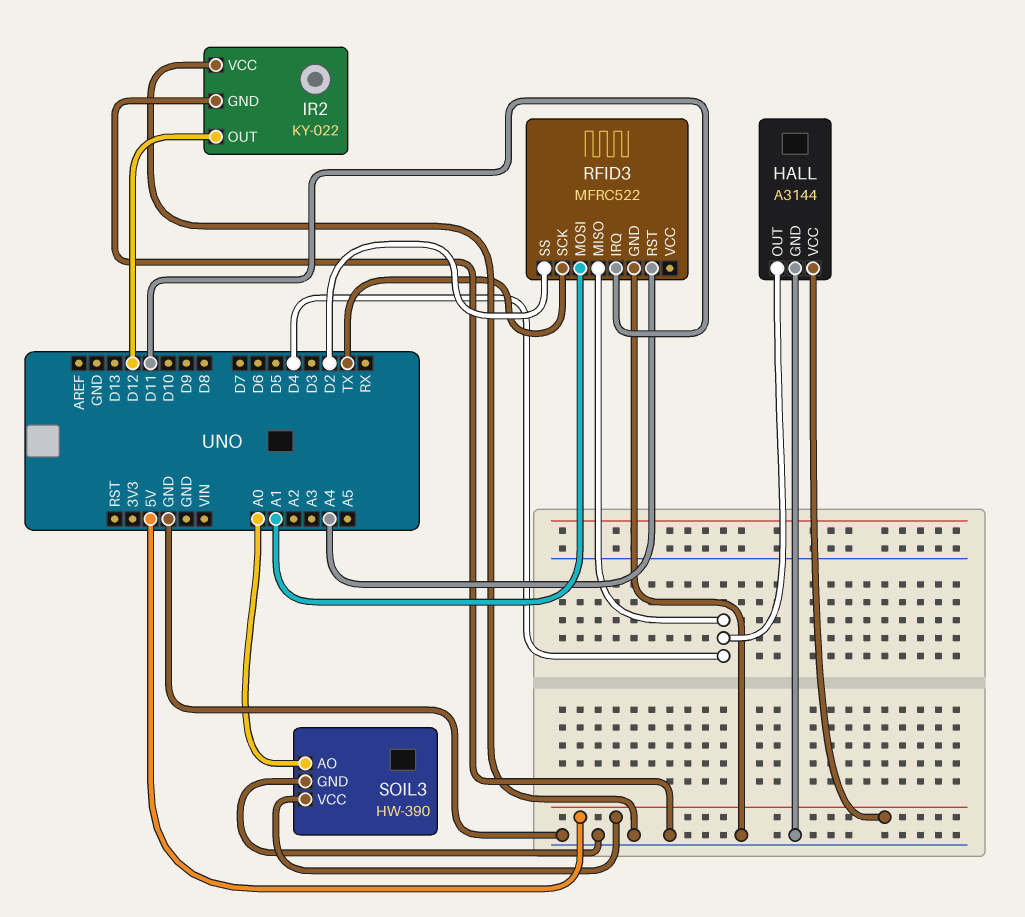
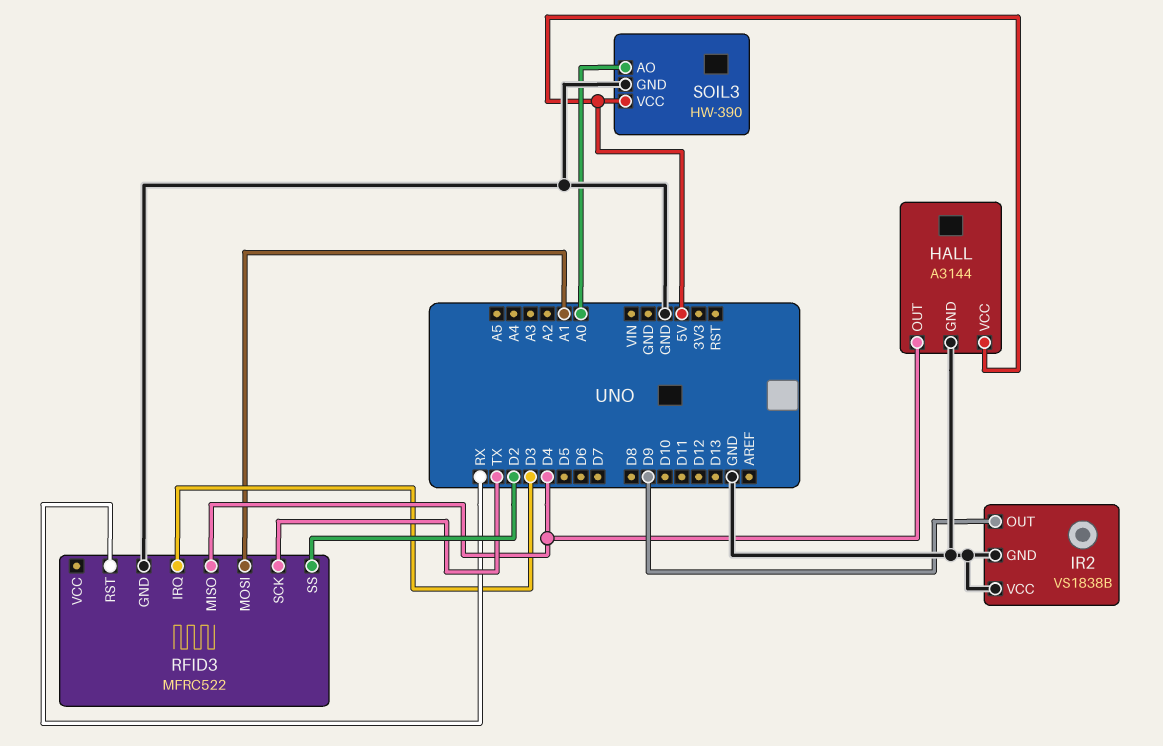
IR2: KY-022 -> VS1838B
IR2 pin OUT: D12 -> D9
RFID3 pin IRQ: D11 -> D3
RFID3 pin RST: A4 -> RX

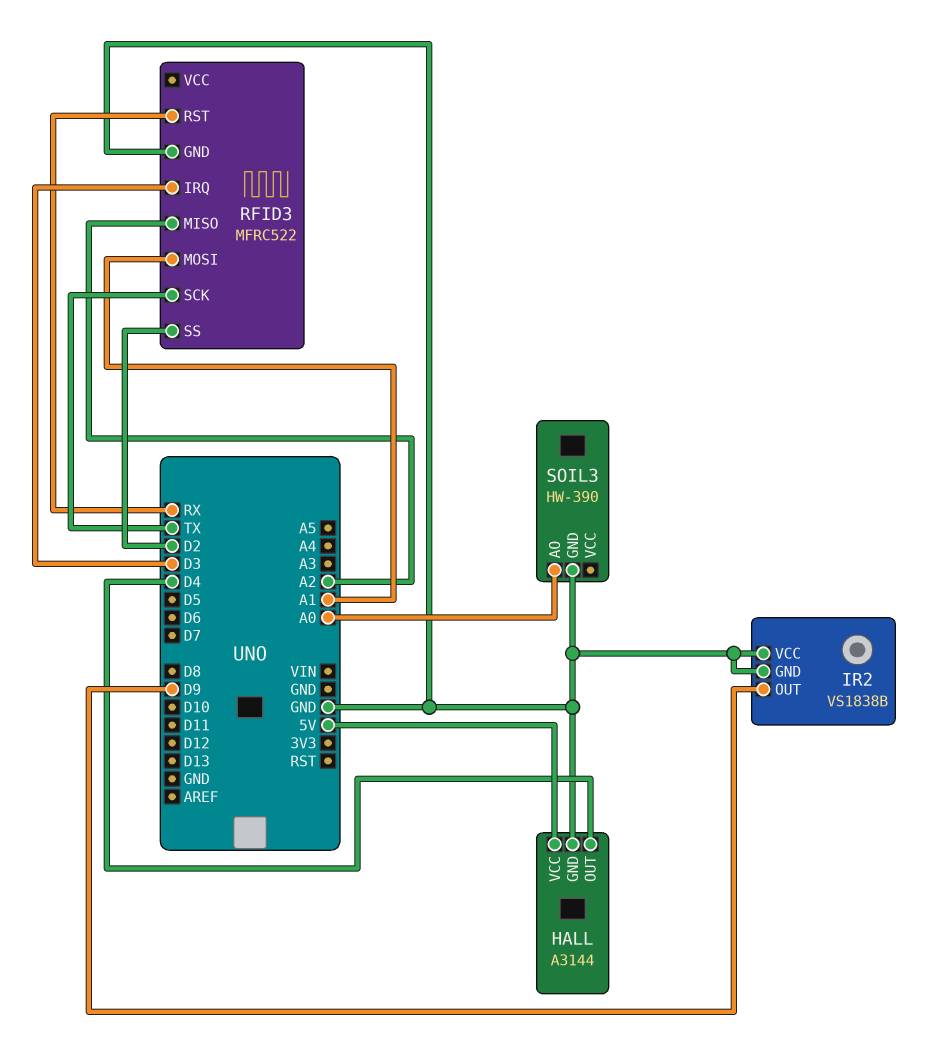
RFID3 pin MISO: D4 -> A2
SOIL3 pin VCC: 5V -> none

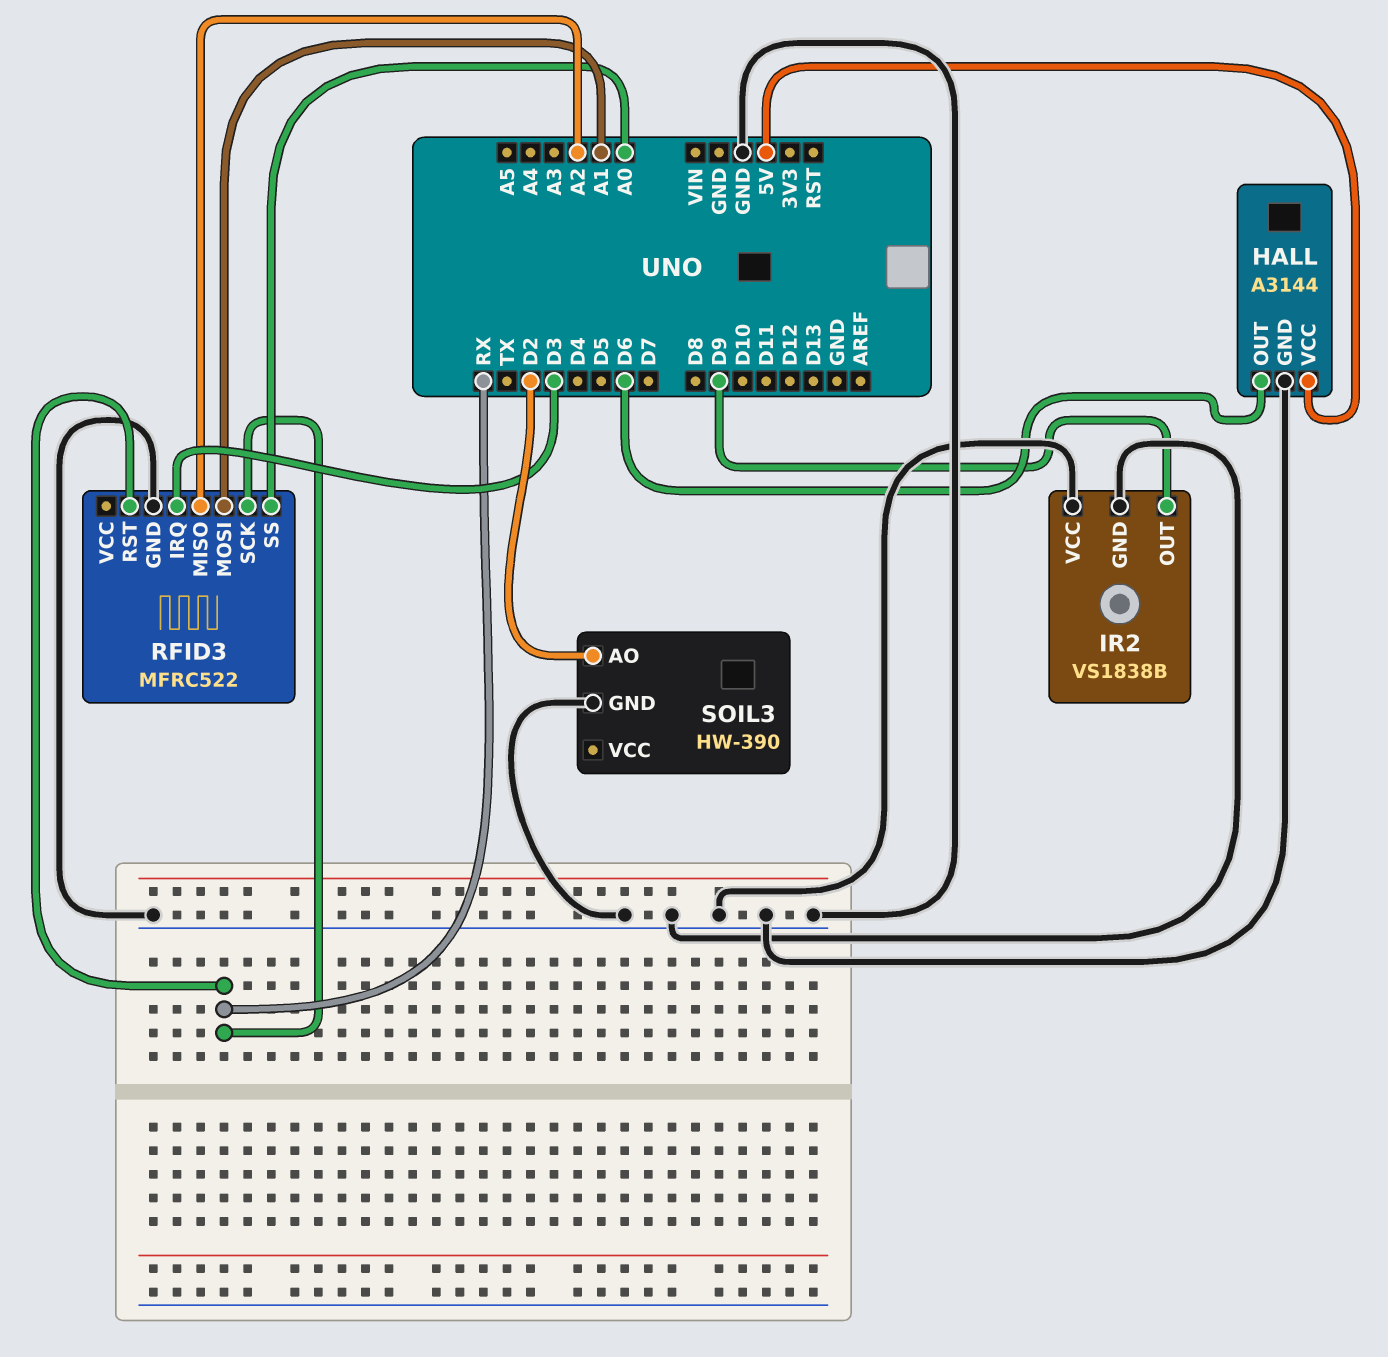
HALL pin OUT: D4 -> D6
RFID3 pin SCK: TX -> RX
RFID3 pin SS: D2 -> A0
SOIL3 pin AO: A0 -> D2

